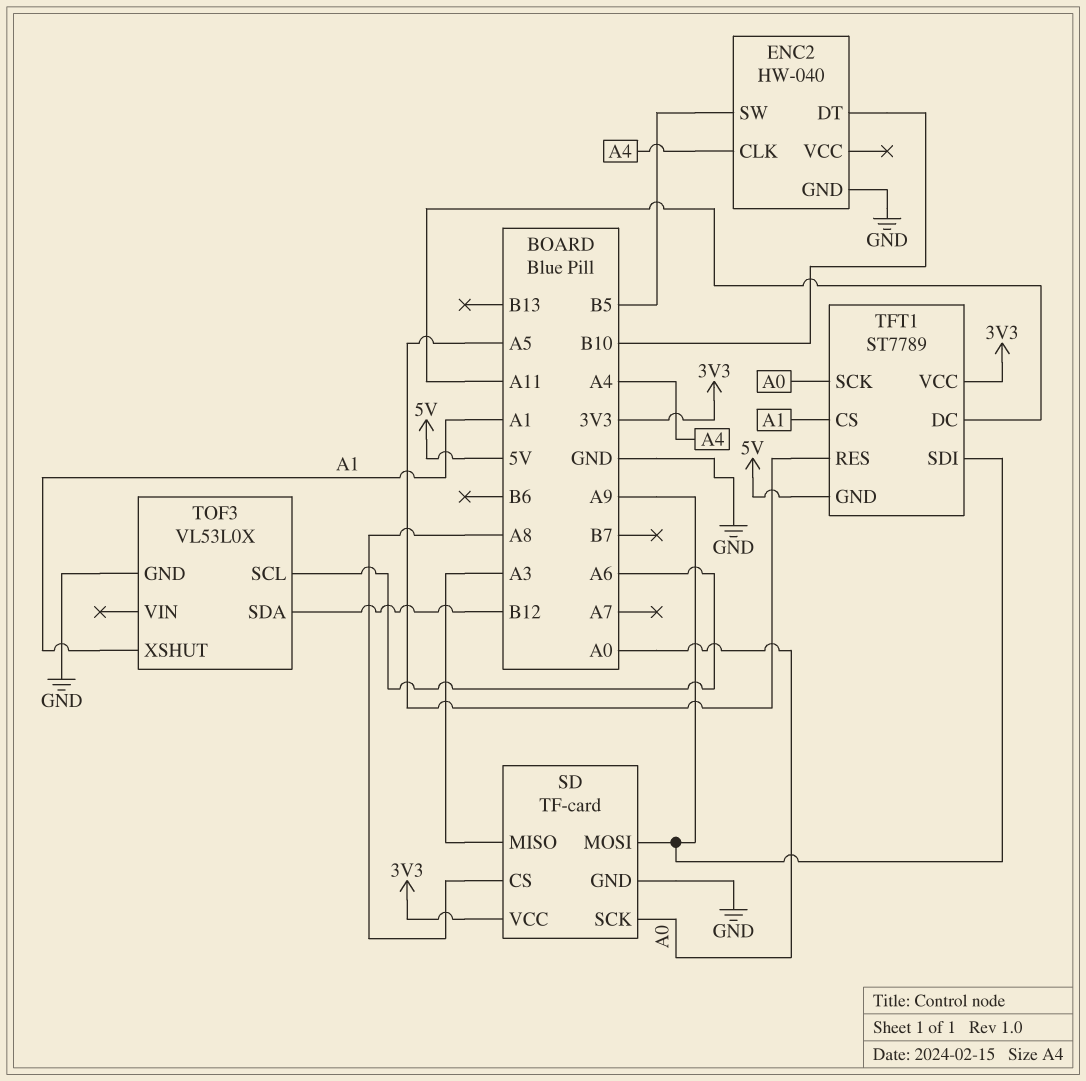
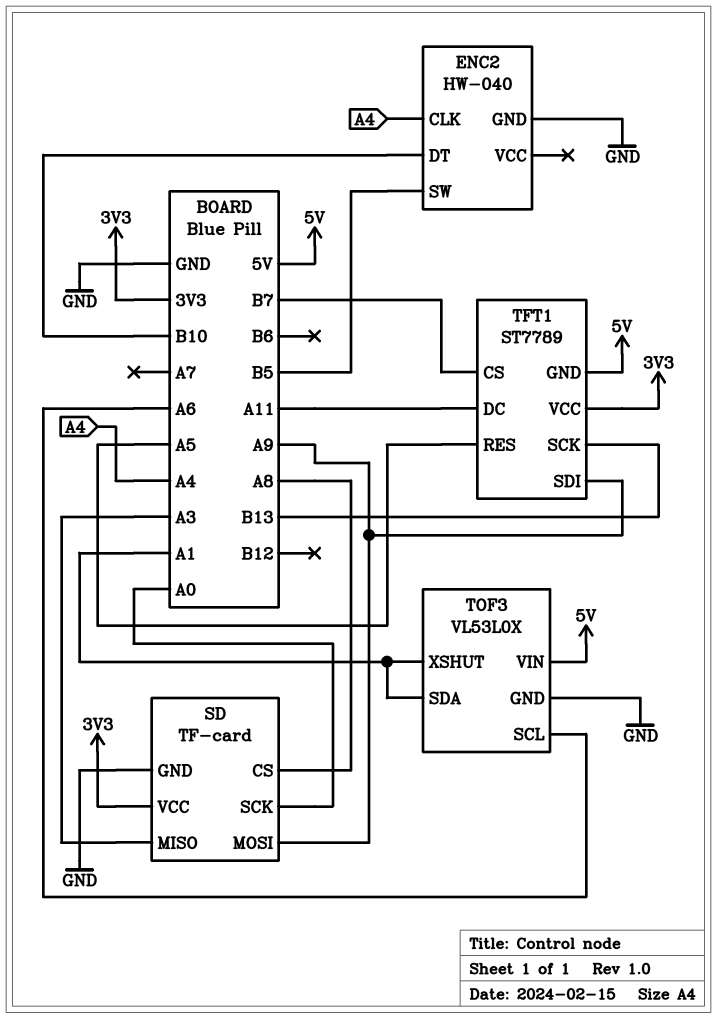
TFT1 pin CS: A1 -> B7
TFT1 pin SCK: A0 -> B13
TOF3 pin SDA: B12 -> A1
TOF3 pin VIN: none -> 5V

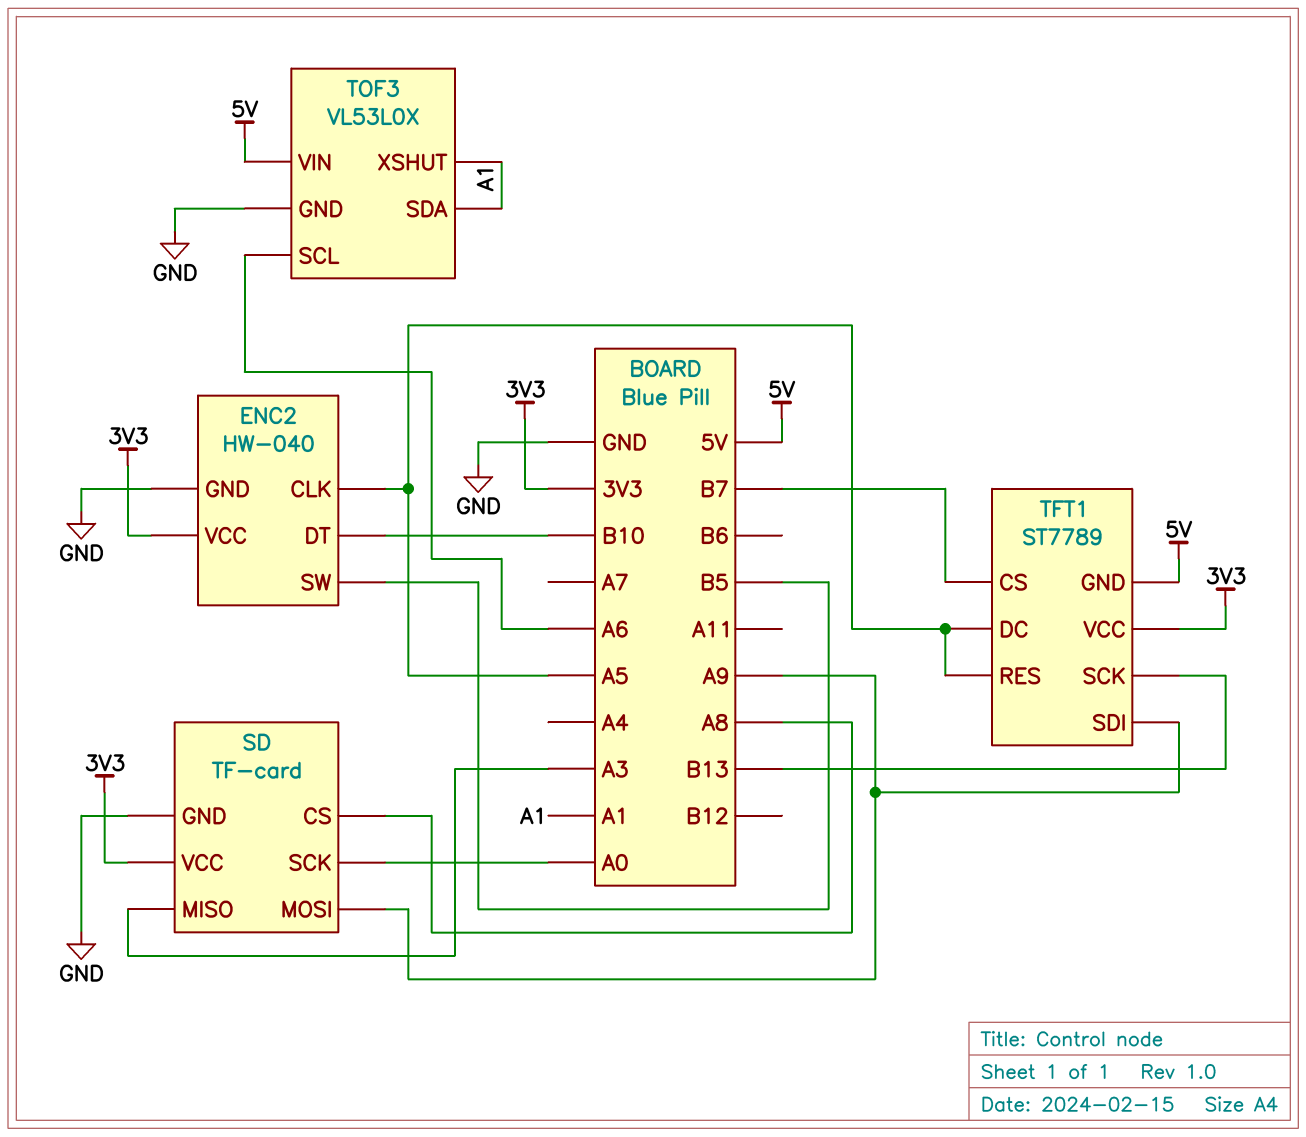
ENC2 pin CLK: A4 -> A5
ENC2 pin VCC: none -> 3V3
TFT1 pin DC: A11 -> A5

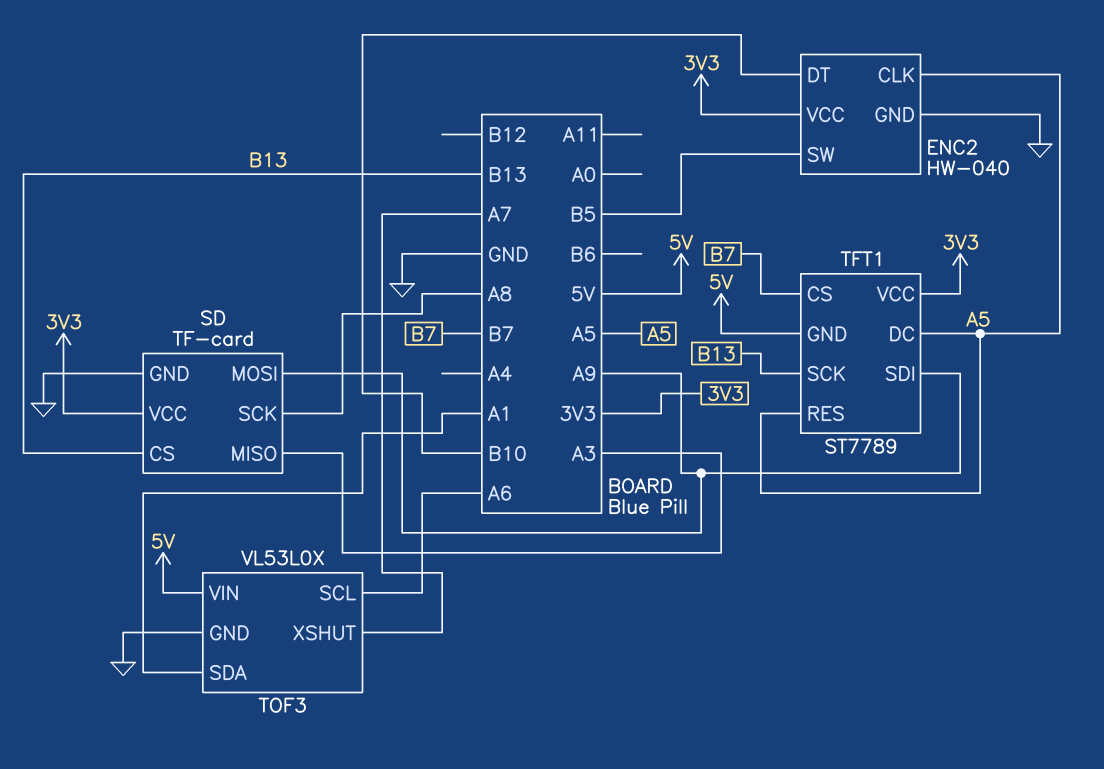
SD pin CS: A8 -> B13
SD pin SCK: A0 -> A8
TOF3 pin XSHUT: A1 -> A7

